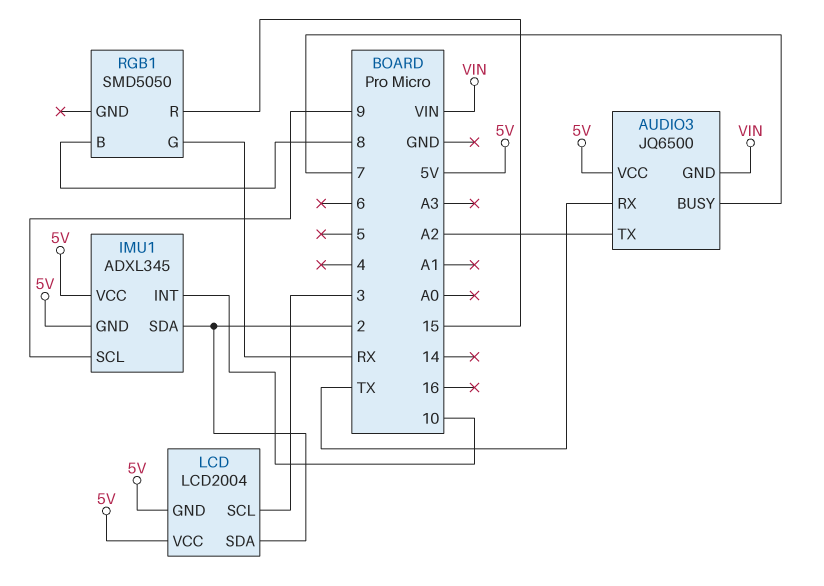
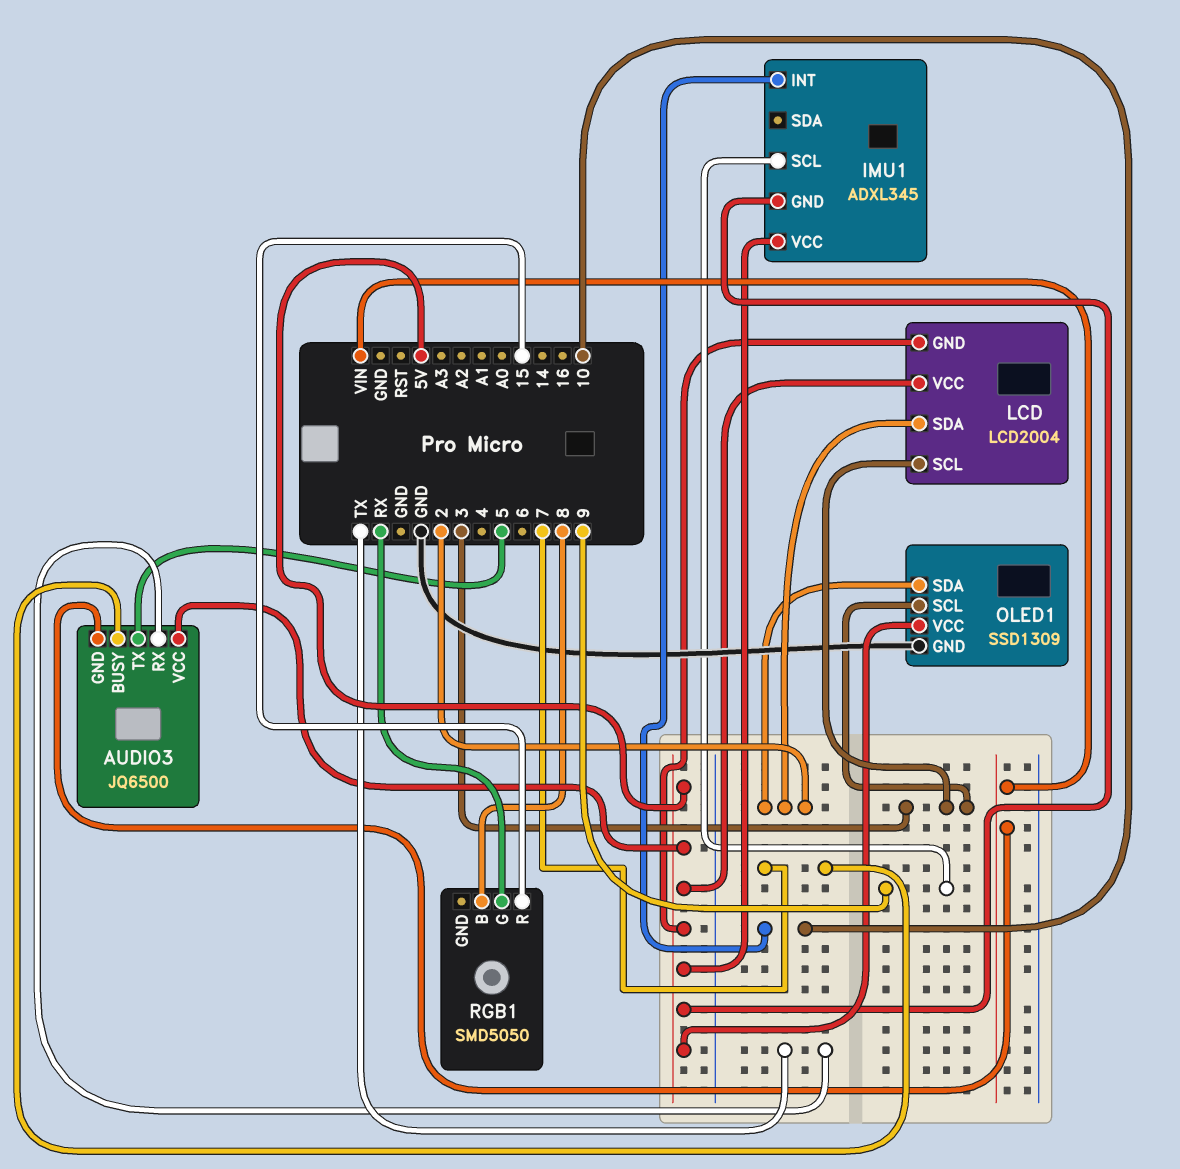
AUDIO3 pin TX: A2 -> 5
IMU1 pin SDA: 2 -> none
OLED1: none -> SSD1309
OLED1 pin GND: none -> GND
OLED1 pin SCL: none -> 3
OLED1 pin SDA: none -> 2
OLED1 pin VCC: none -> 5V

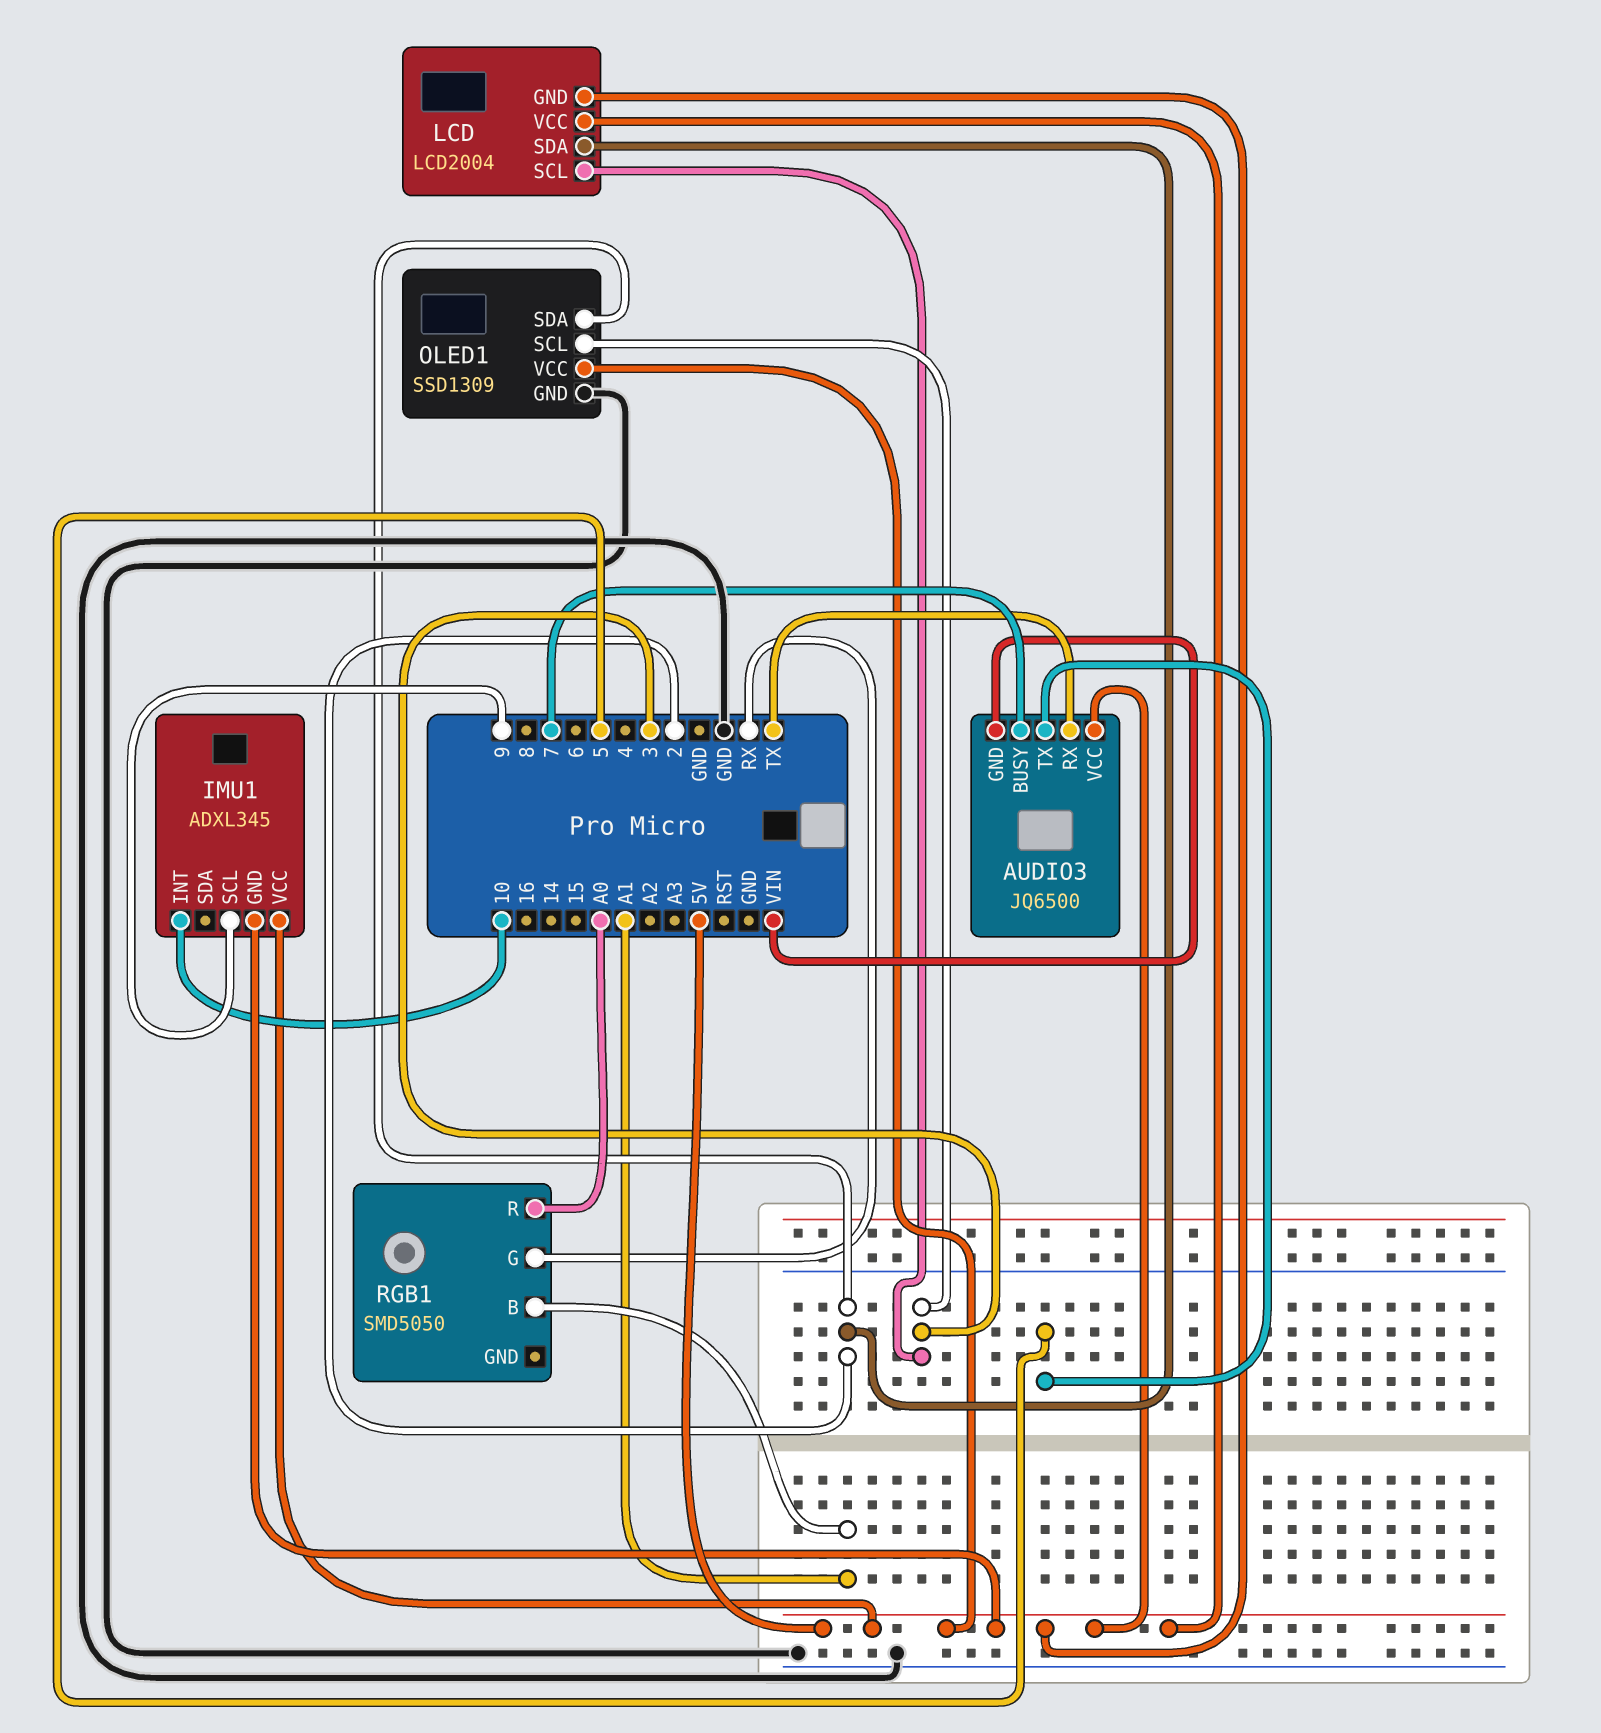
RGB1 pin B: 8 -> A1
RGB1 pin R: 15 -> A0

